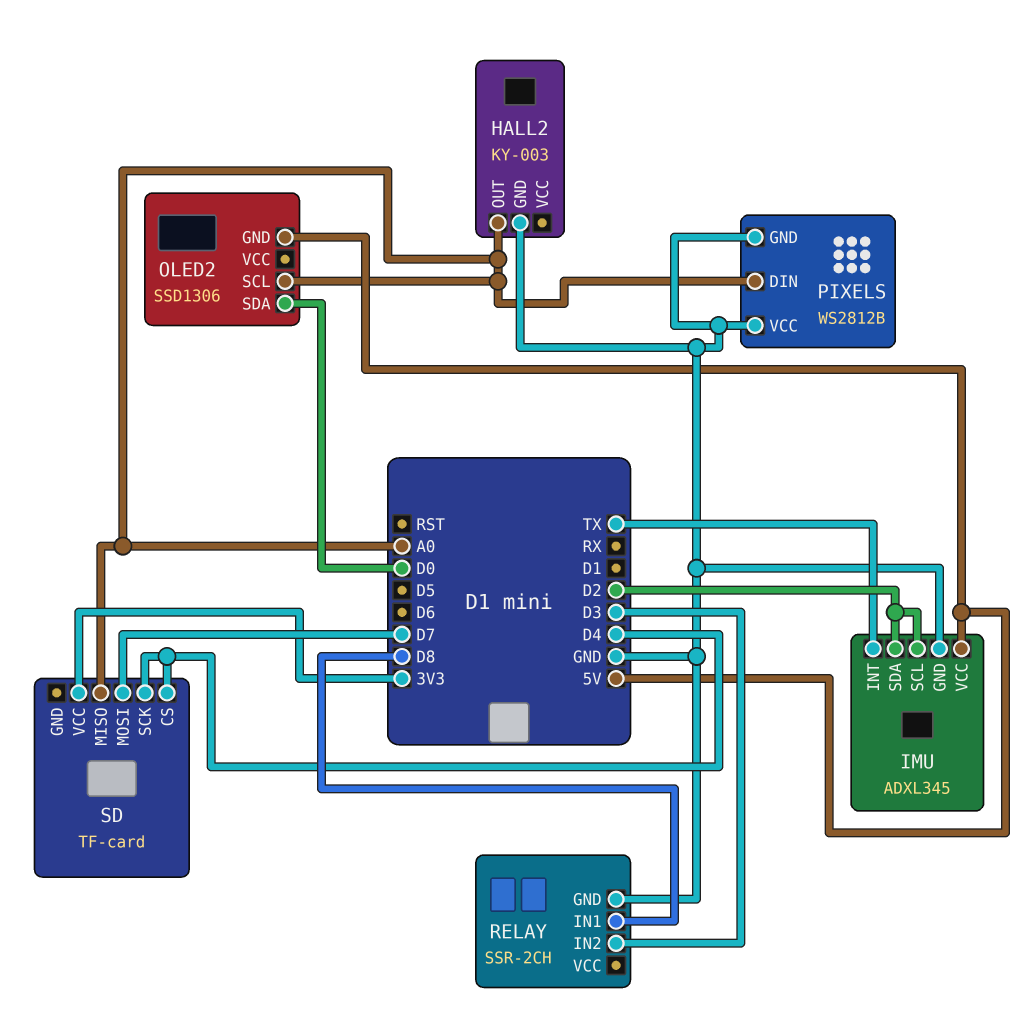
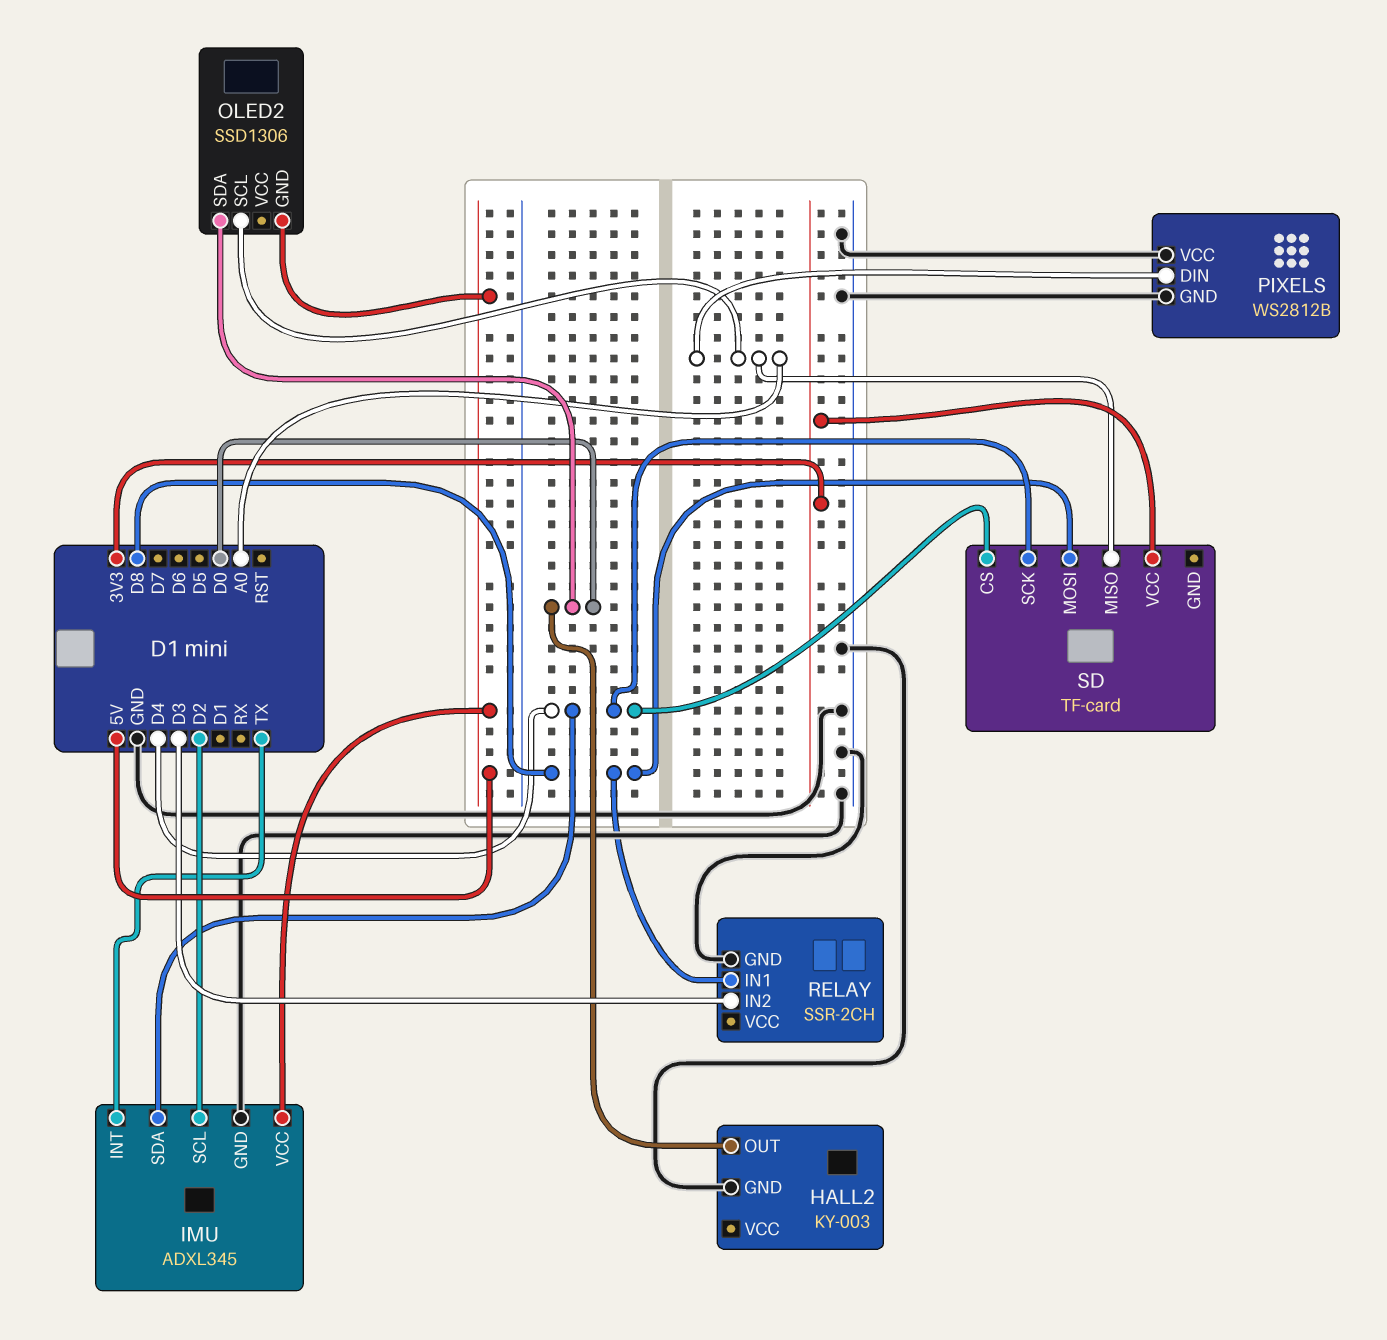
HALL2 pin OUT: A0 -> D0
IMU pin SDA: D2 -> D4
SD pin MOSI: D7 -> D8

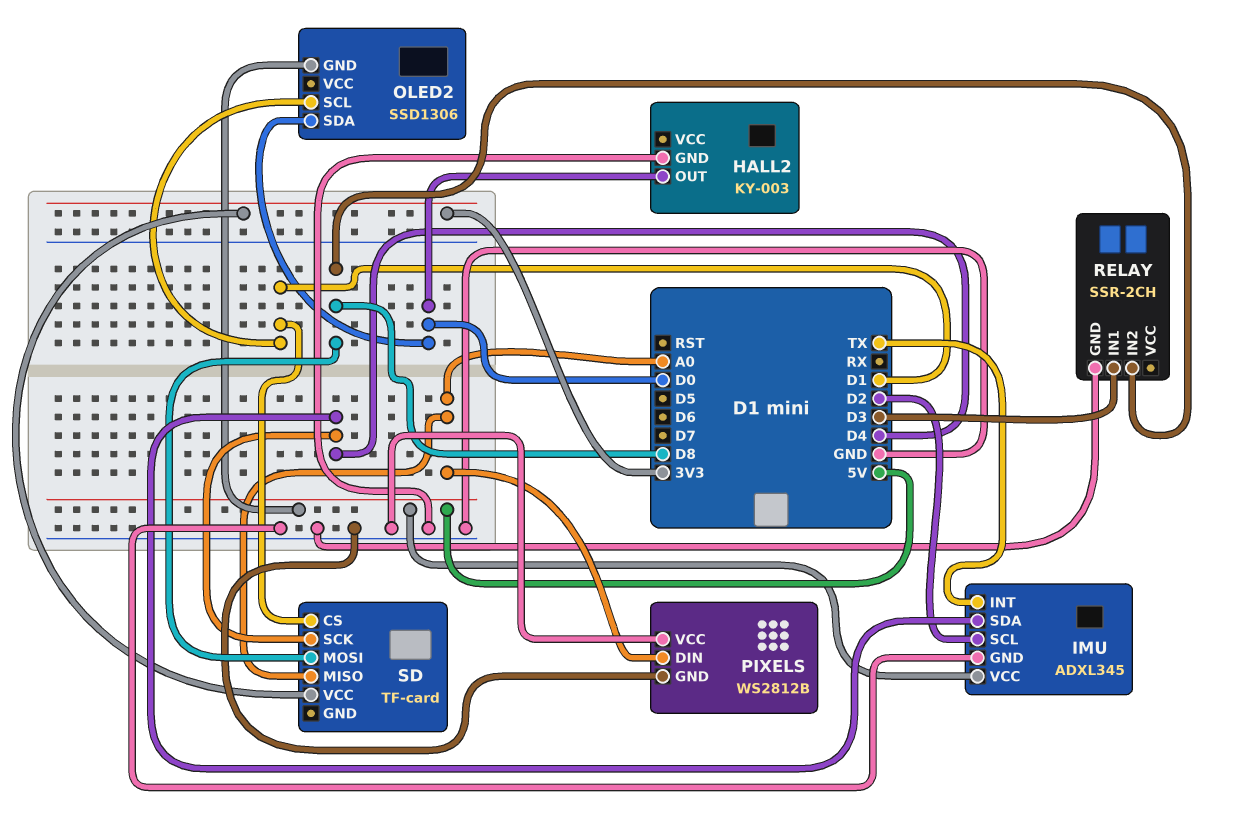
OLED2 pin SCL: A0 -> D1
RELAY pin IN1: D8 -> D3
RELAY pin IN2: D3 -> D8
SD pin CS: D4 -> D1

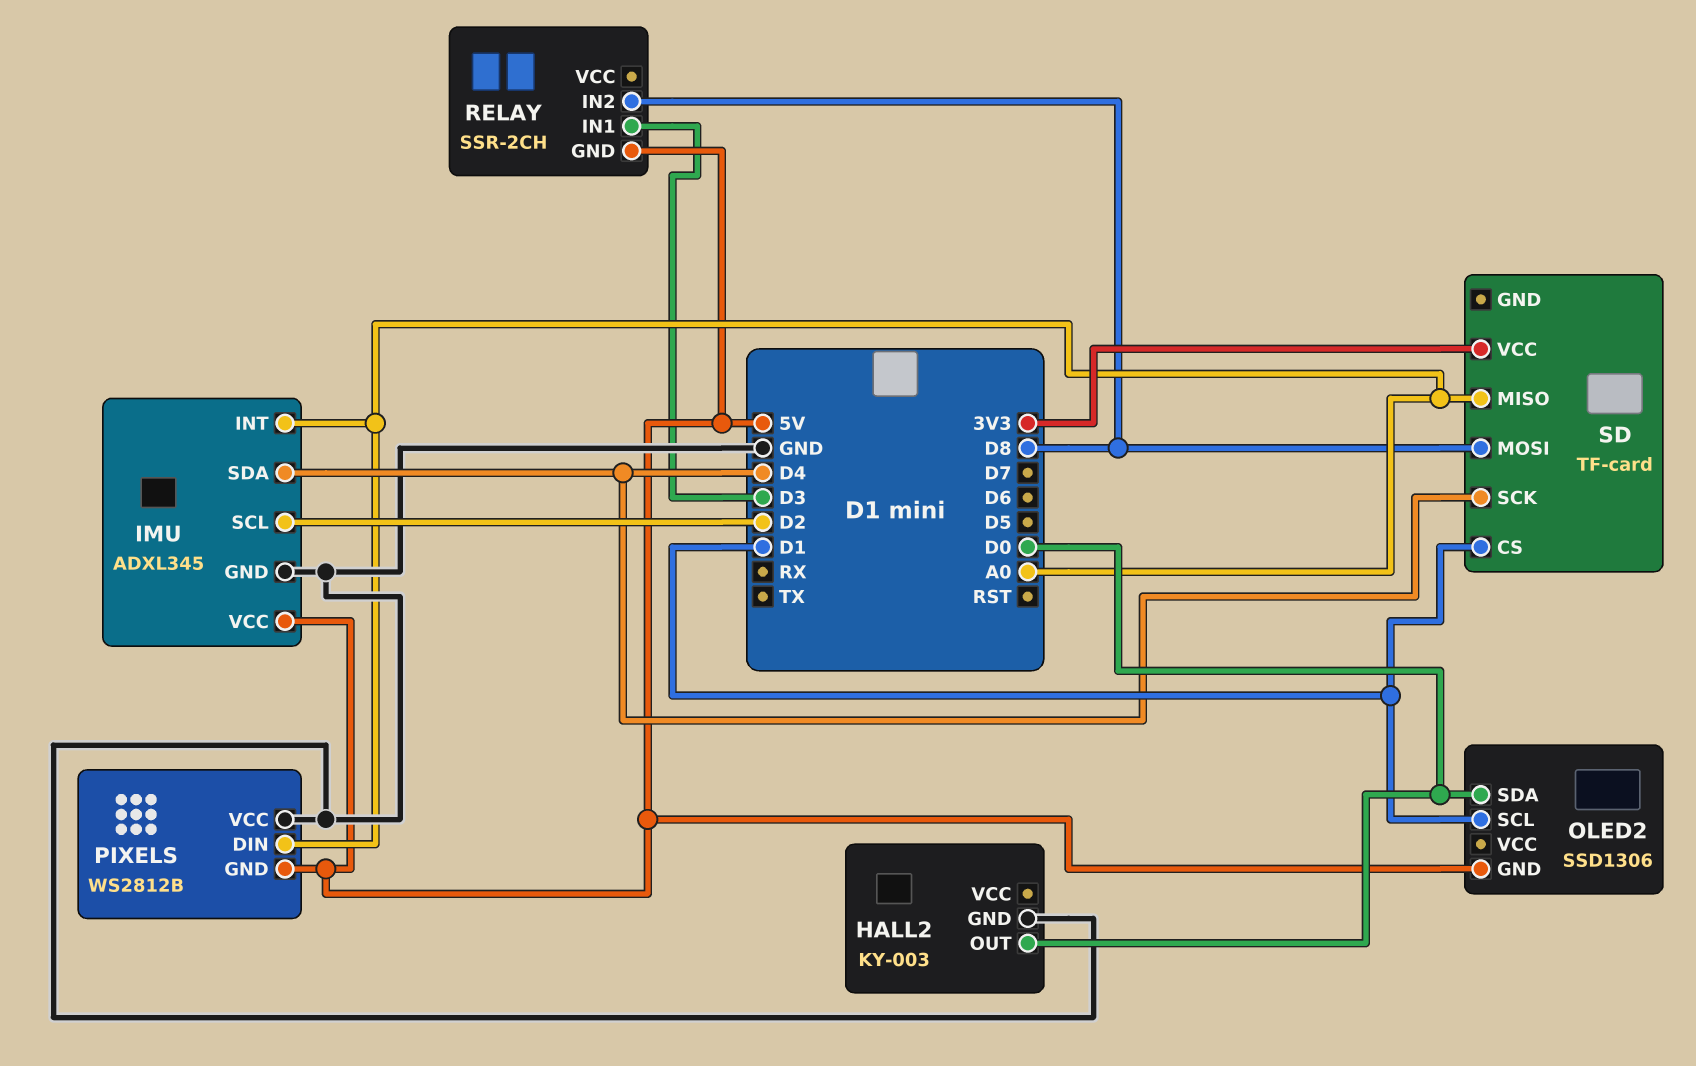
IMU pin INT: TX -> A0
PIXELS pin GND: GND -> 5V
RELAY pin GND: GND -> 5V

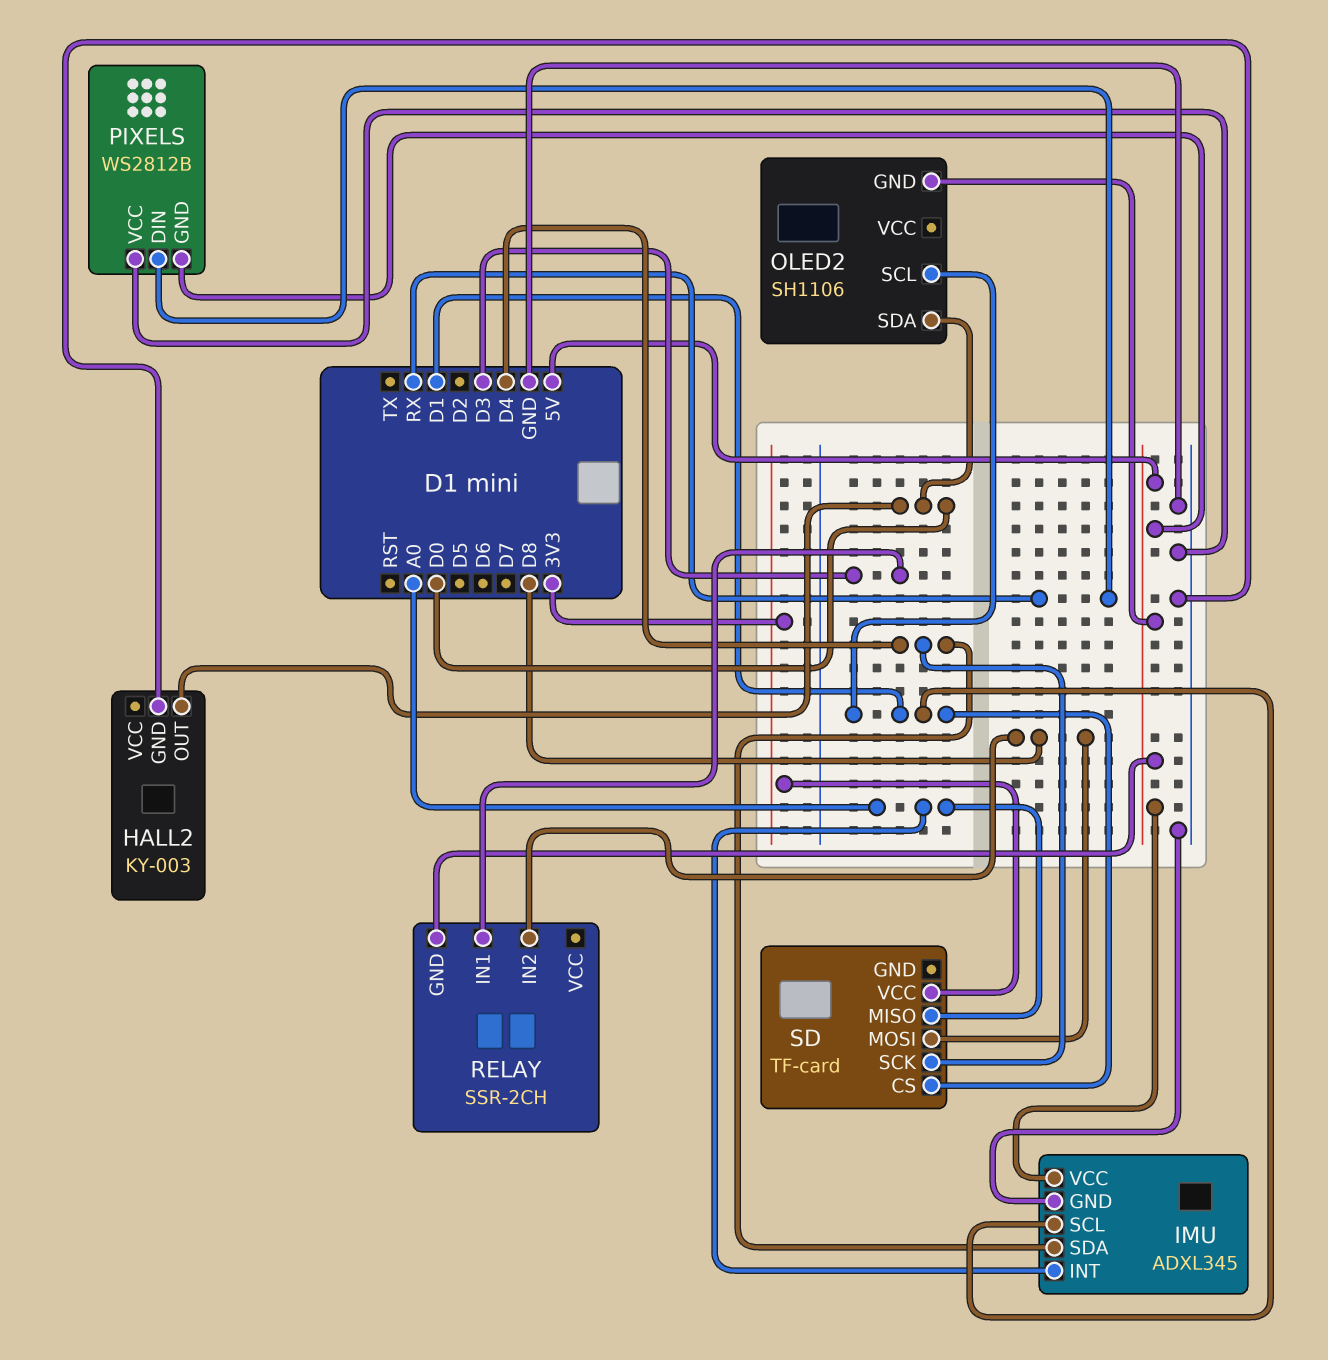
IMU pin SCL: D2 -> D1
OLED2: SSD1306 -> SH1106
PIXELS pin DIN: A0 -> RX

